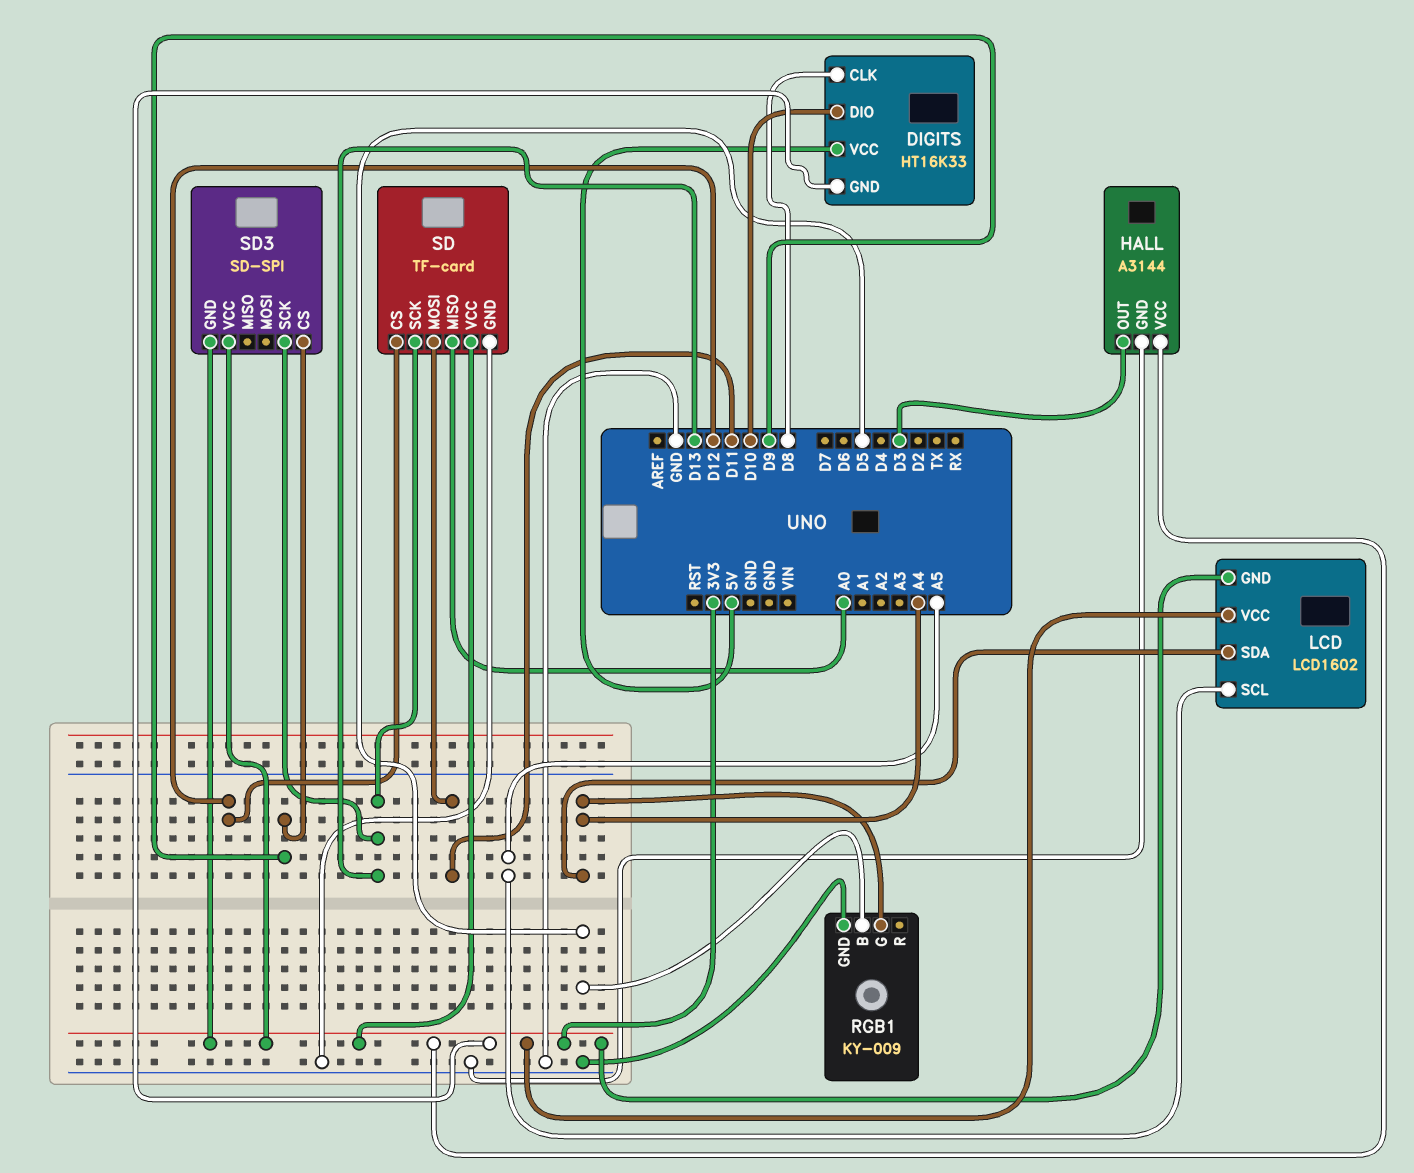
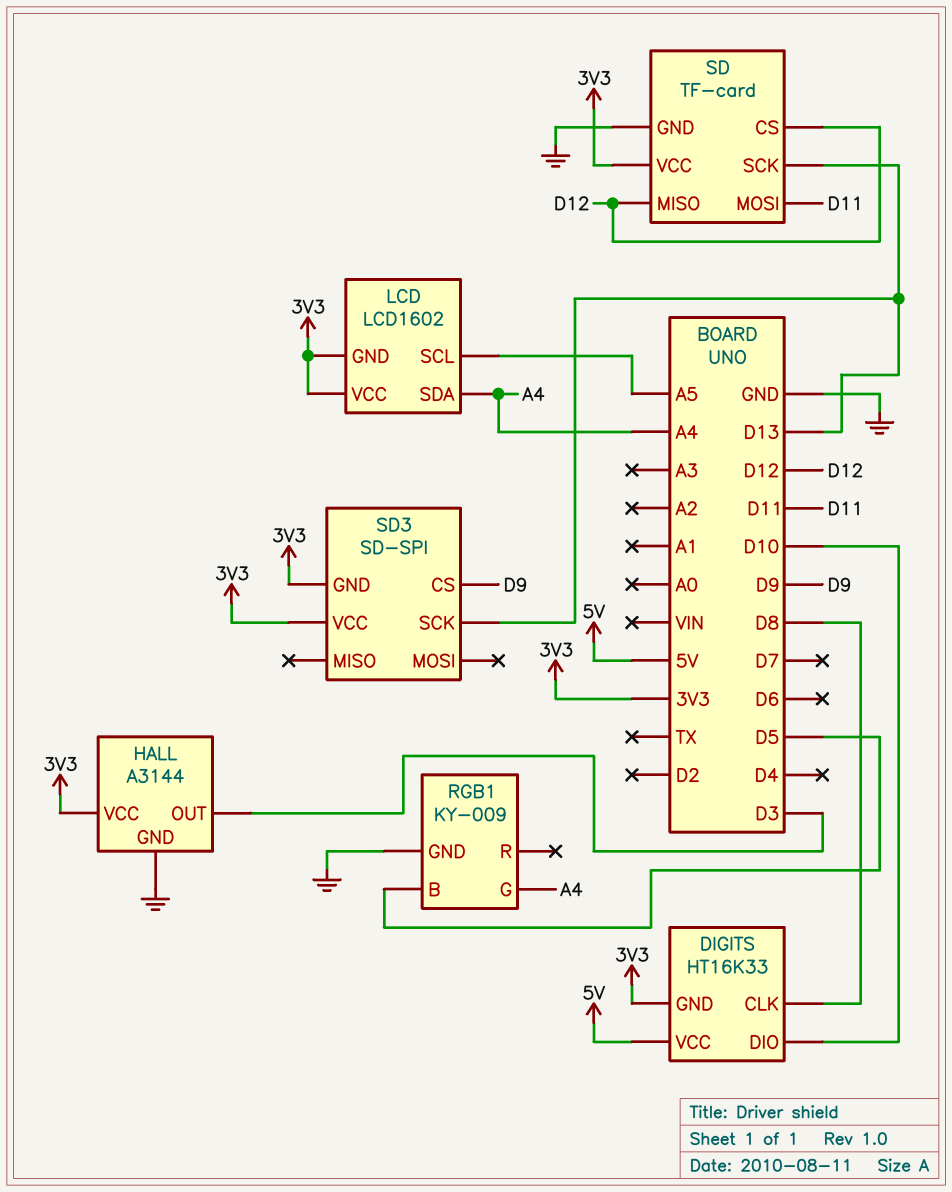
SD pin MISO: A0 -> D12

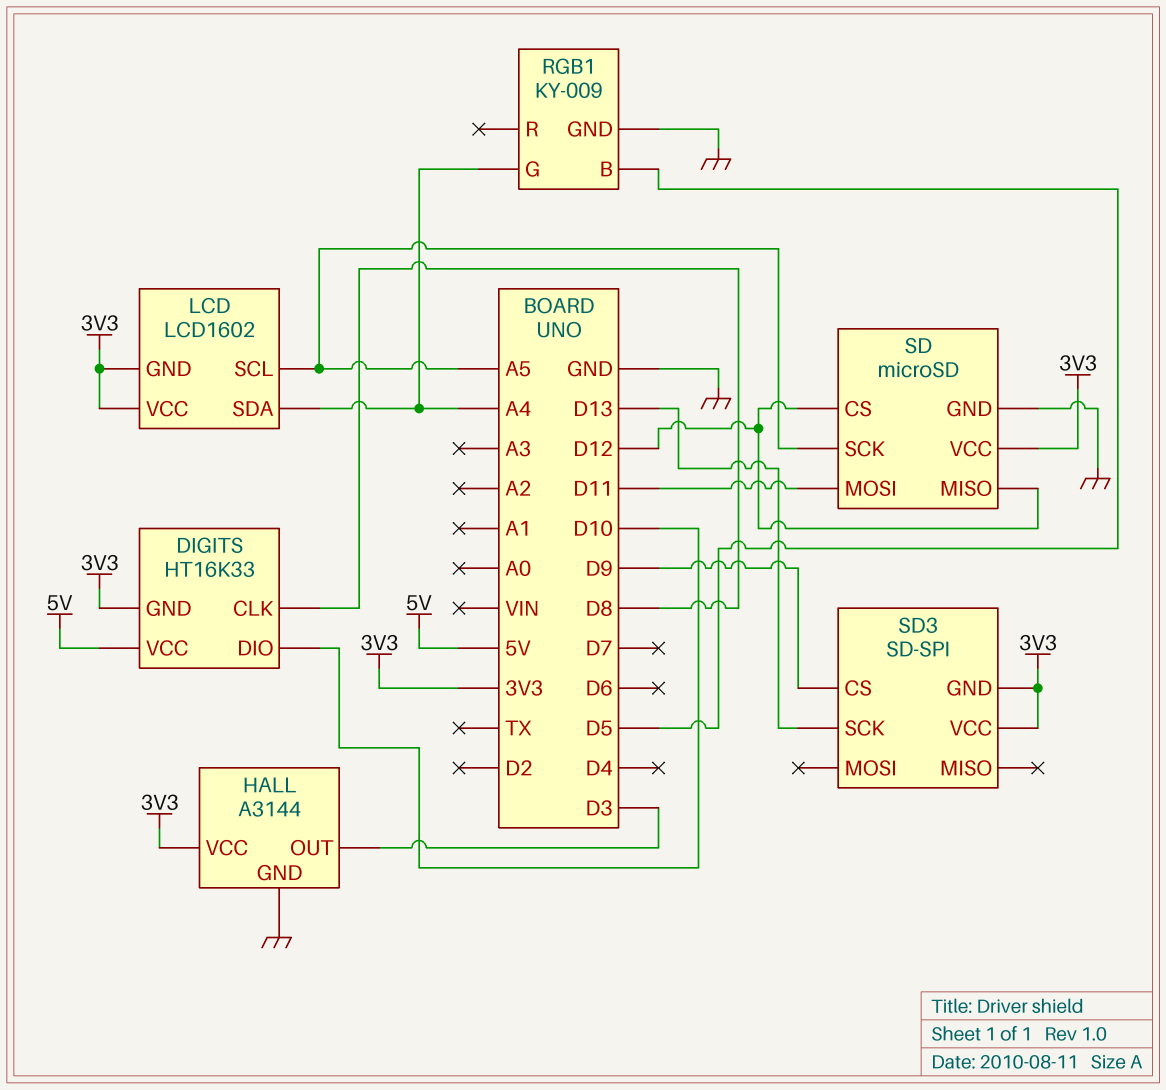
SD: TF-card -> microSD
SD pin SCK: D13 -> A5

